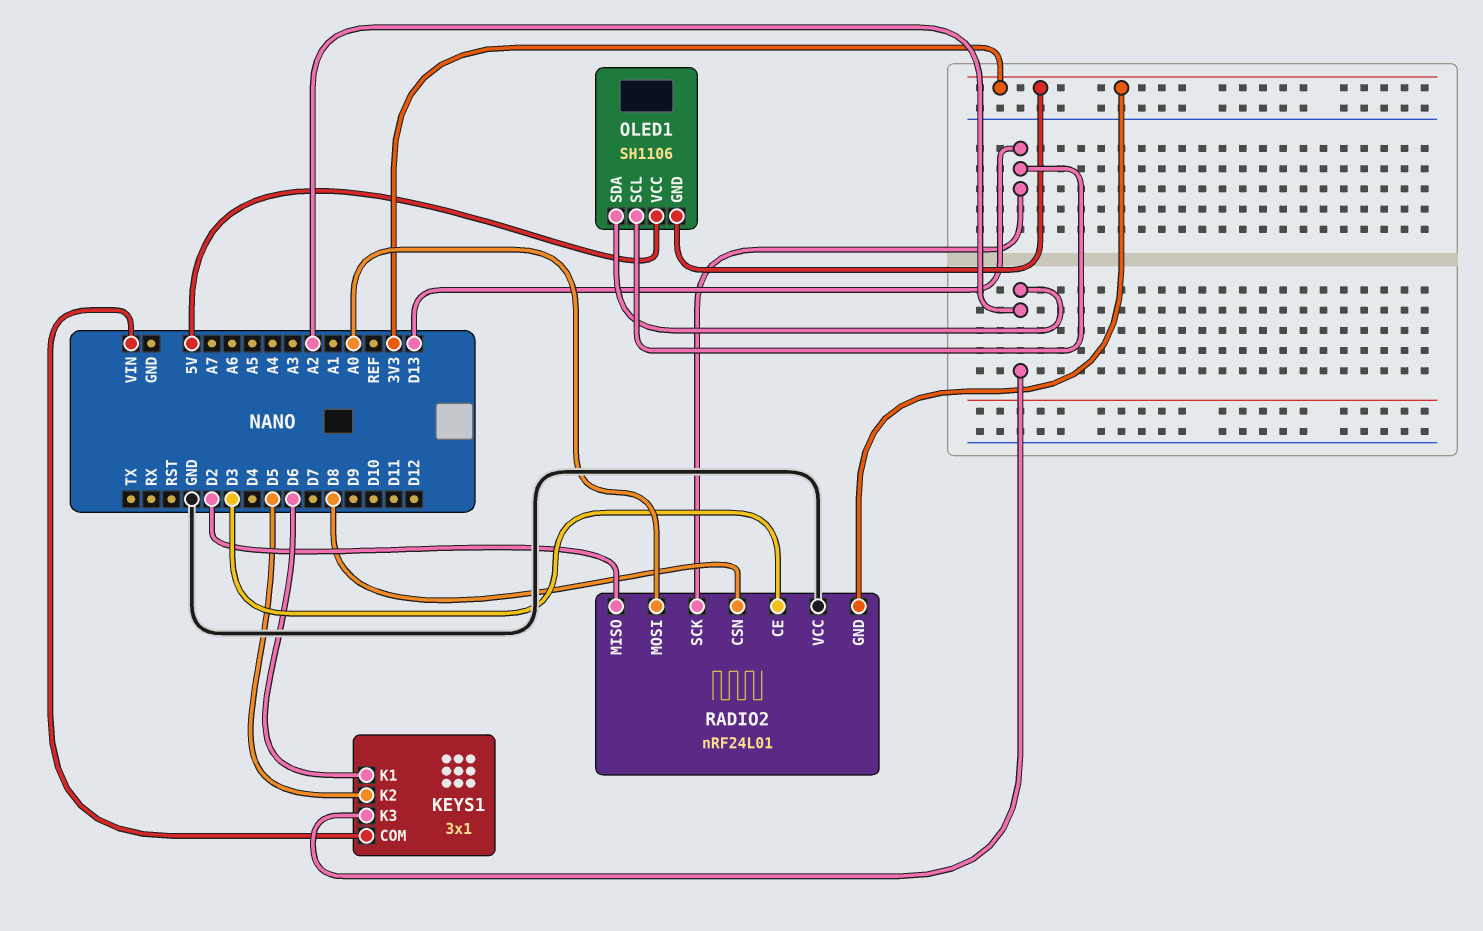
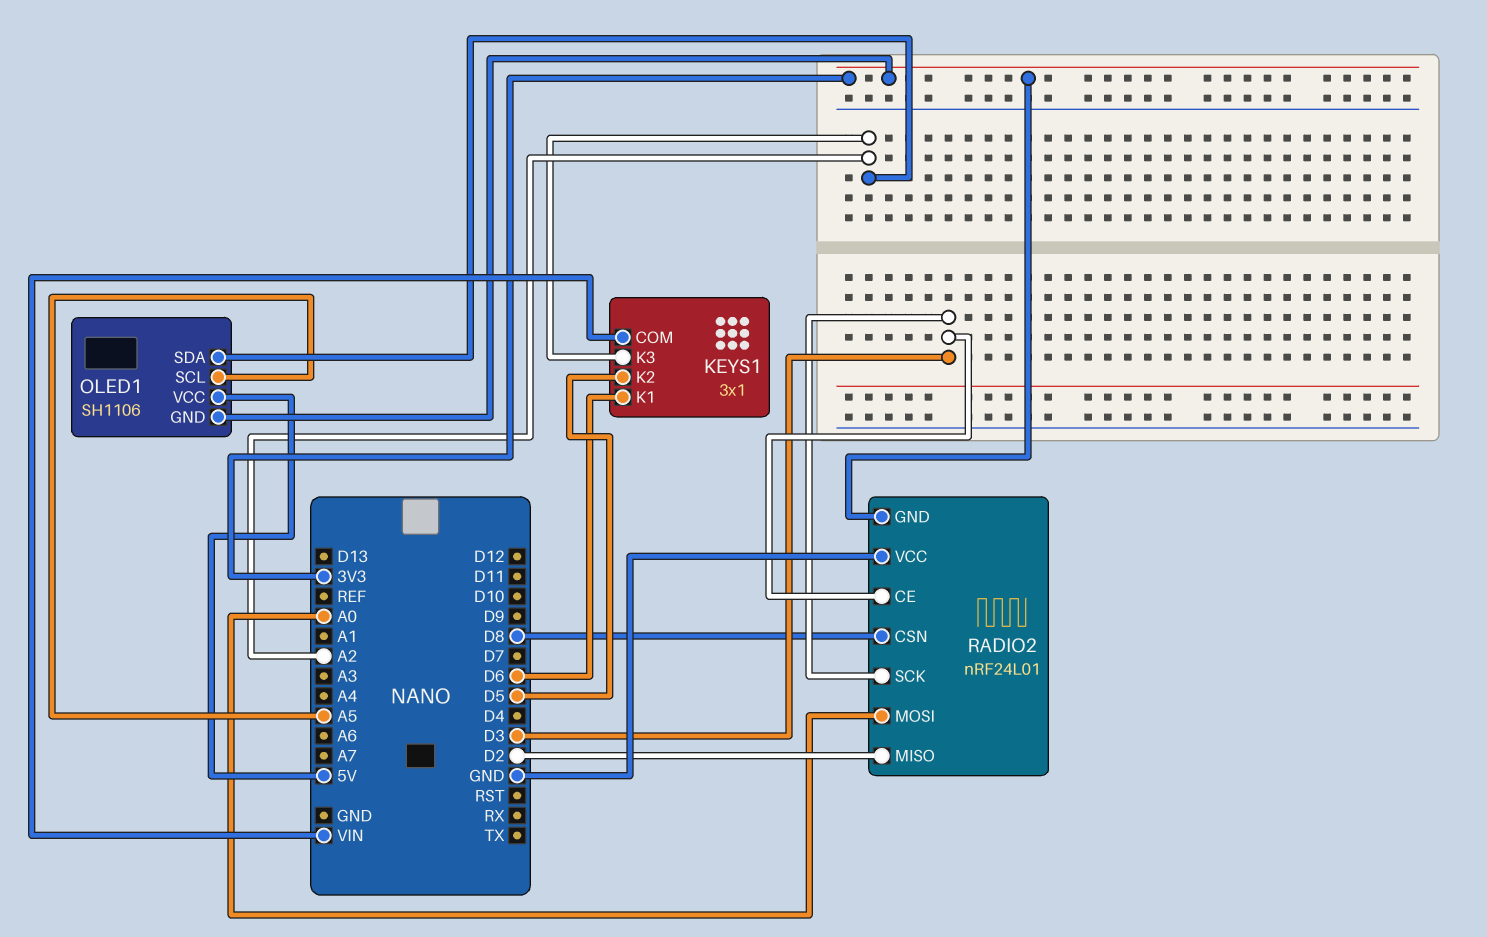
OLED1 pin SCL: D13 -> A5
RADIO2 pin SCK: D13 -> D3

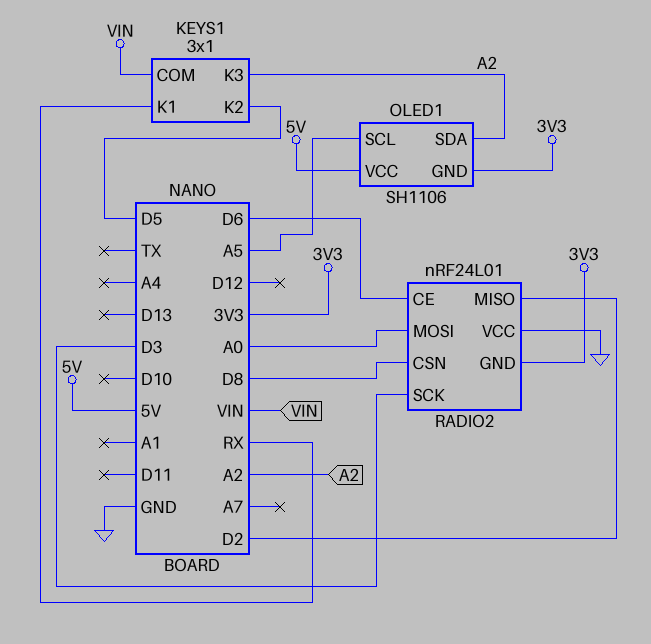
KEYS1 pin K1: D6 -> RX
RADIO2 pin CE: D3 -> D6

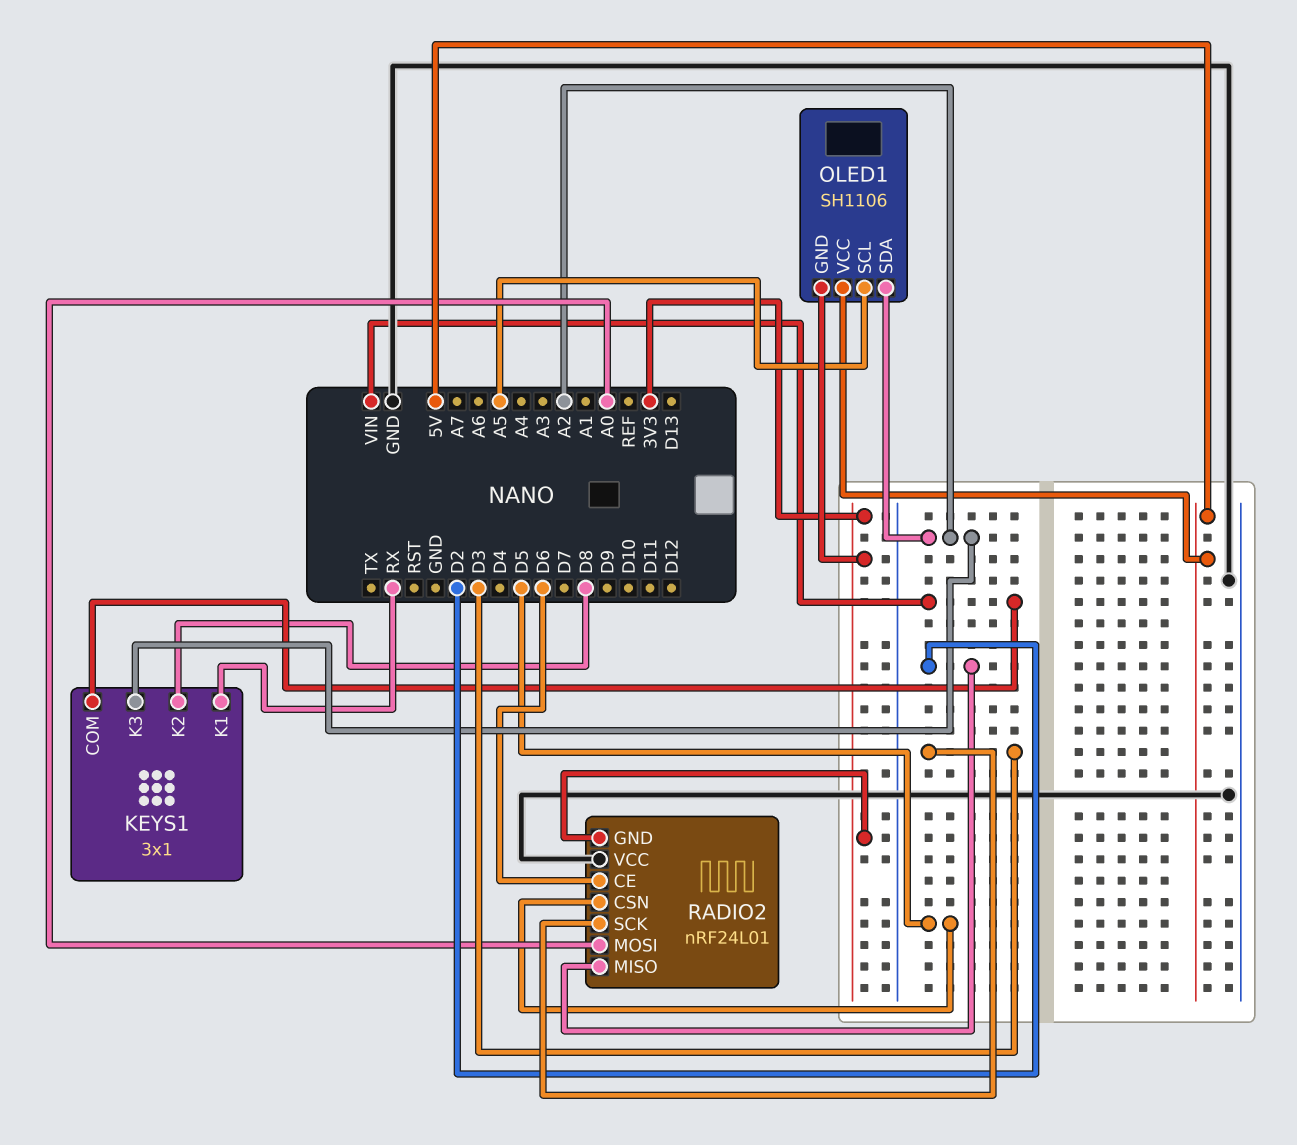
KEYS1 pin K2: D5 -> D8
RADIO2 pin CSN: D8 -> D5

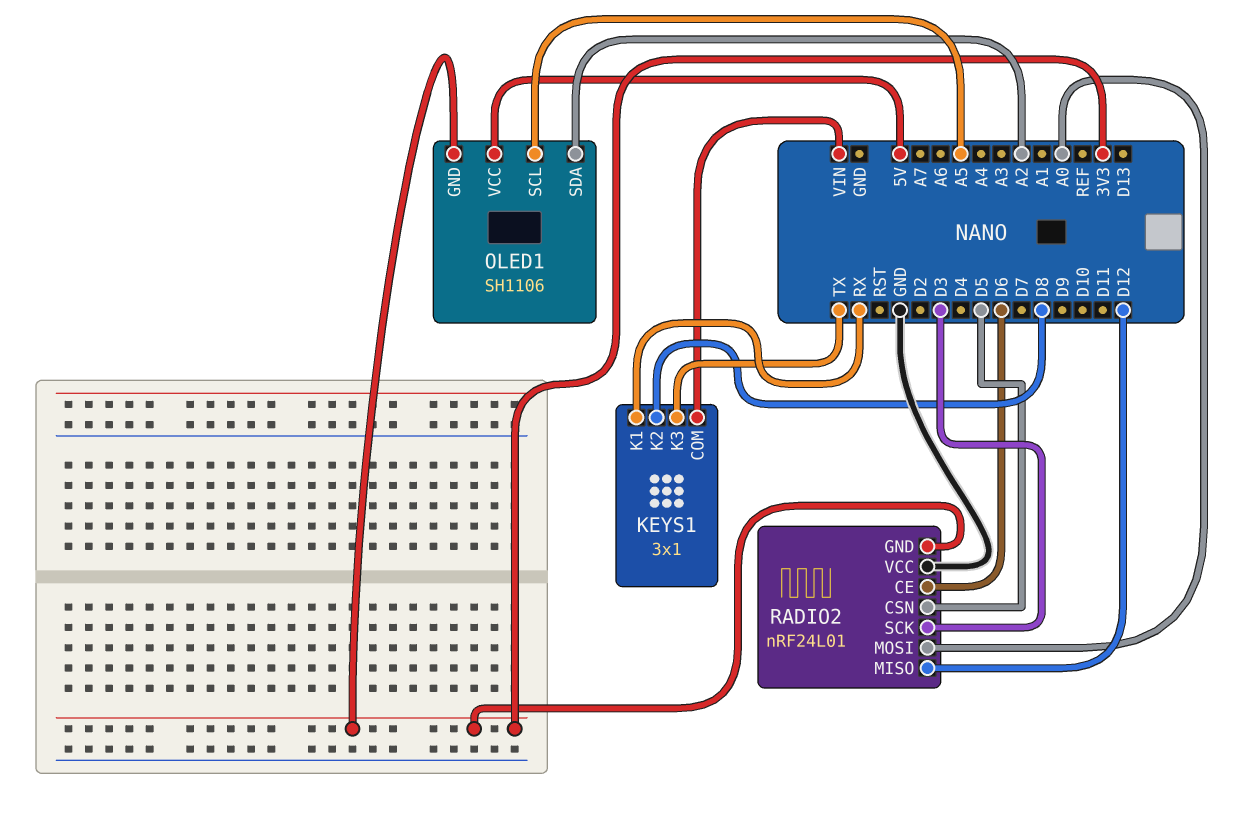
KEYS1 pin K3: A2 -> TX
RADIO2 pin MISO: D2 -> D12

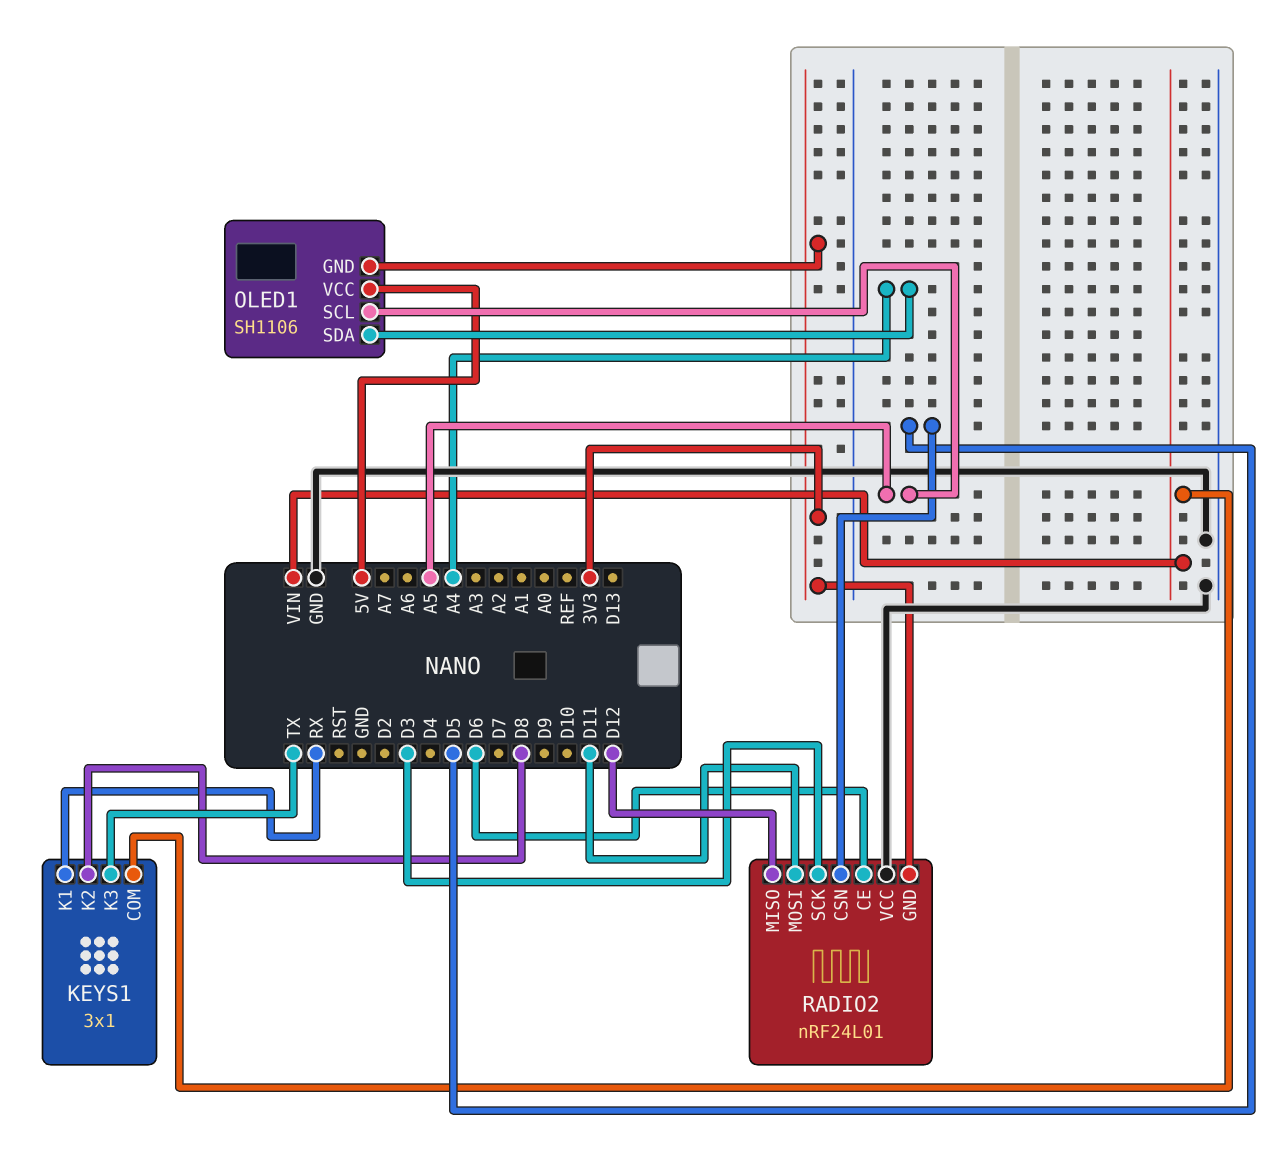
OLED1 pin SDA: A2 -> A4
RADIO2 pin MOSI: A0 -> D11

